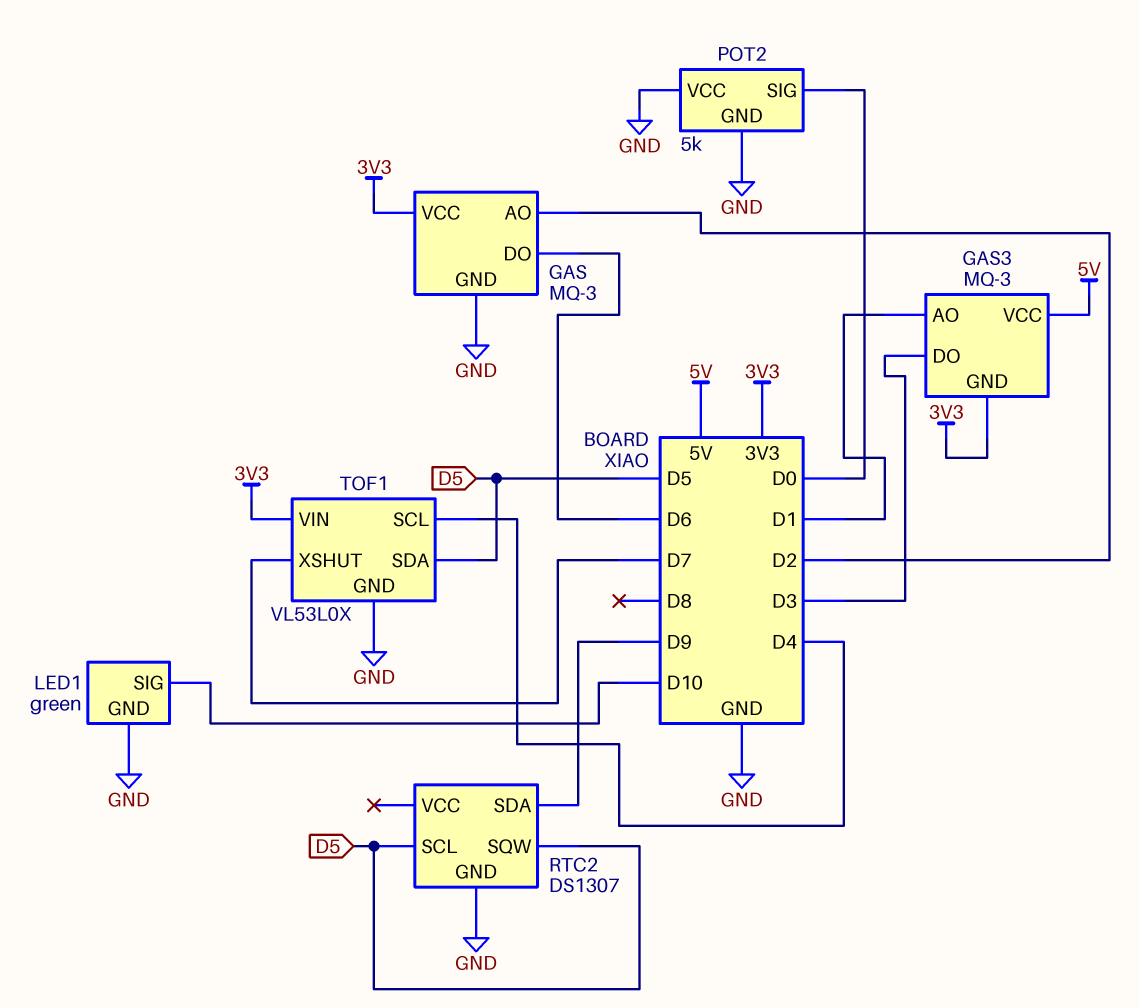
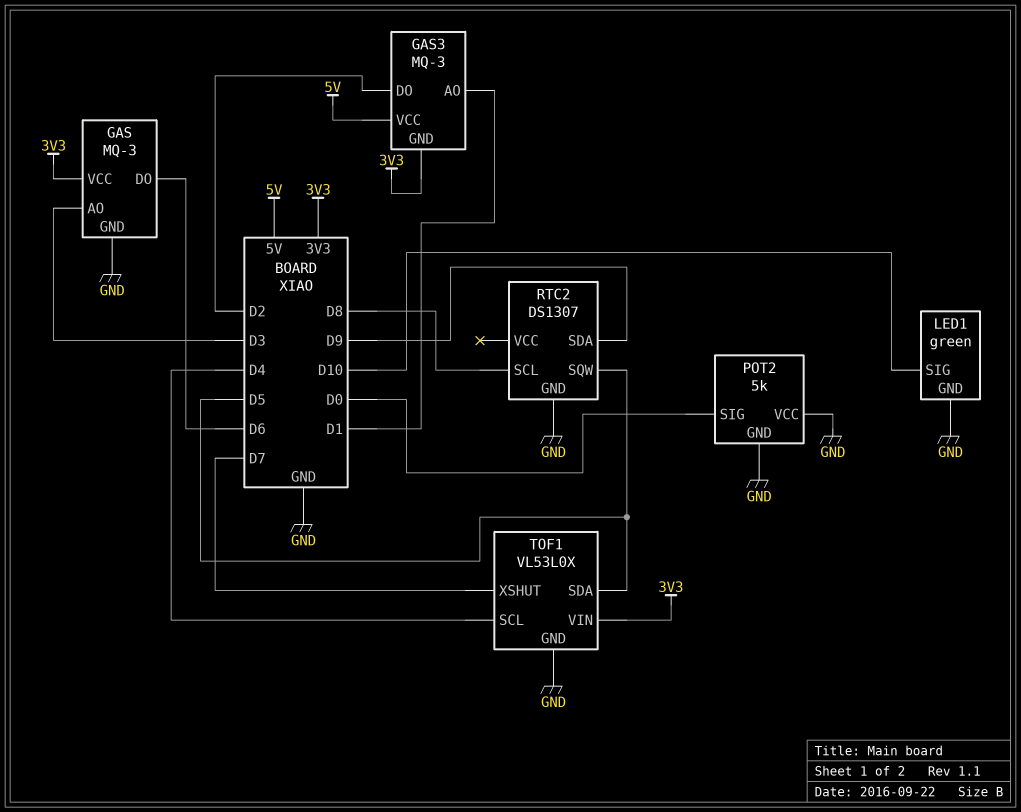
GAS pin AO: D2 -> D3
GAS3 pin DO: D3 -> D2
RTC2 pin SCL: D5 -> D8

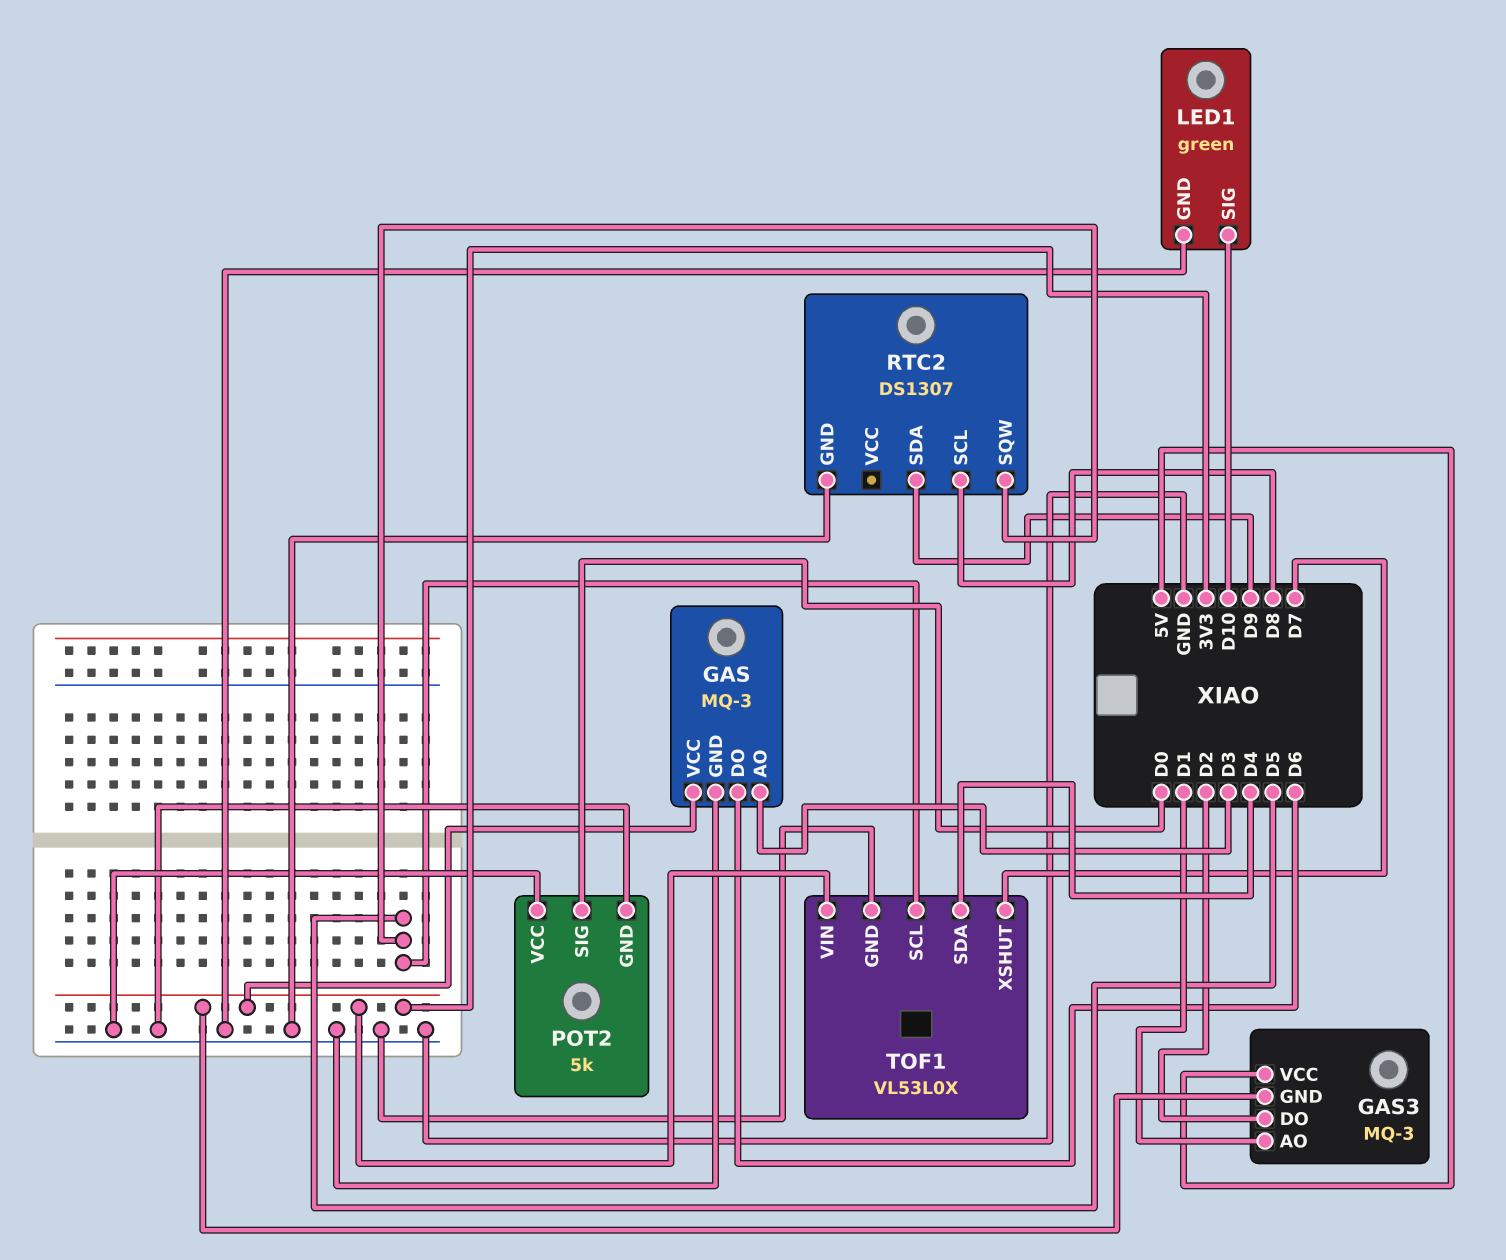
TOF1 pin SCL: D4 -> D5
TOF1 pin SDA: D5 -> D4

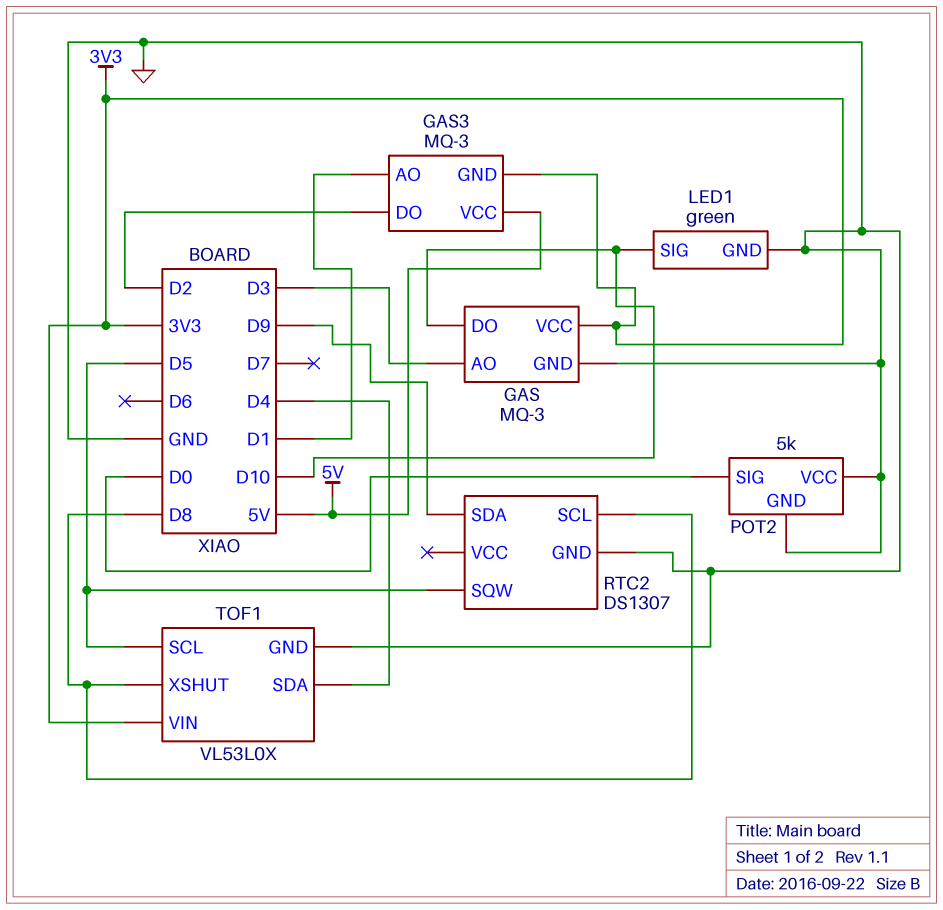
GAS pin DO: D6 -> D10
TOF1 pin XSHUT: D7 -> D8

